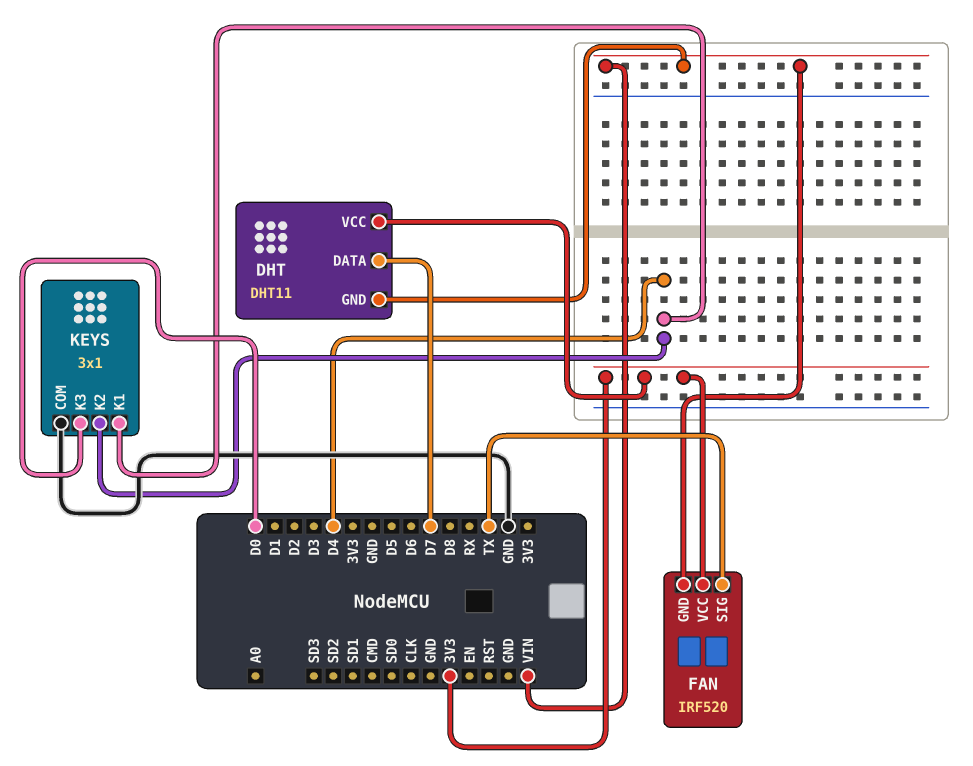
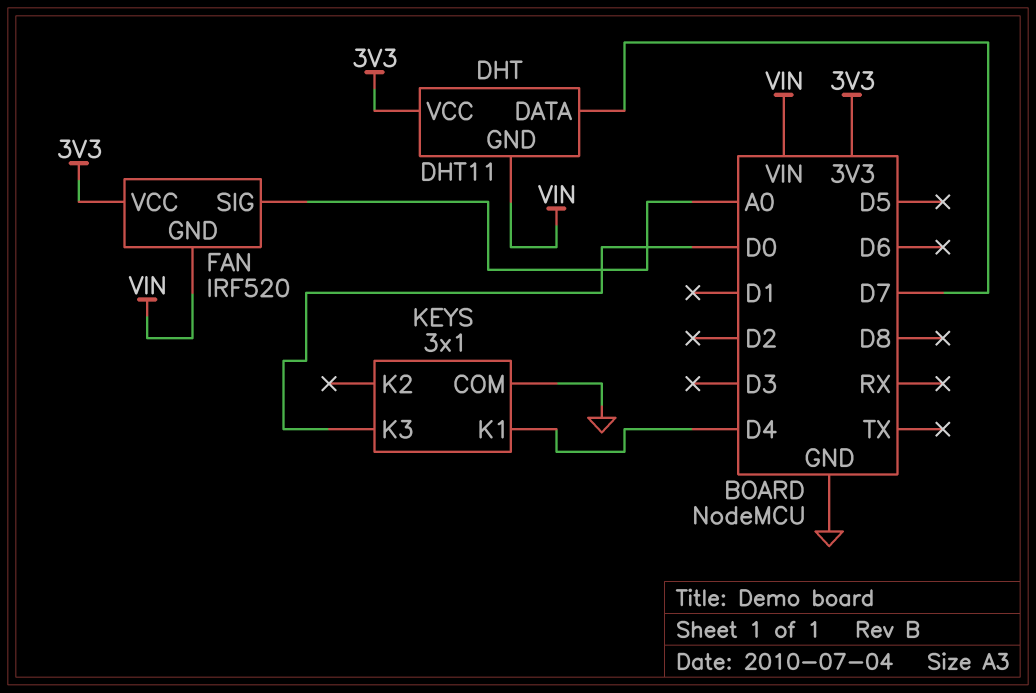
FAN pin SIG: TX -> A0
KEYS pin K2: D4 -> none

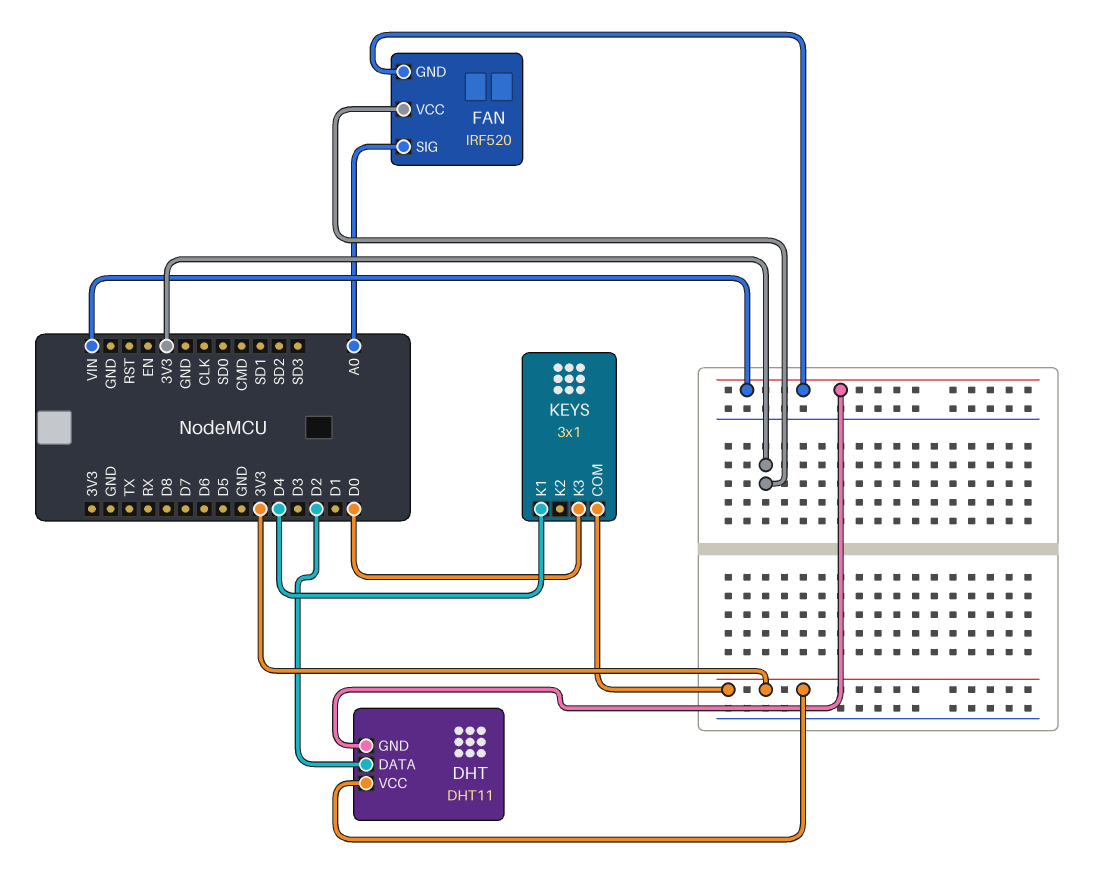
DHT pin DATA: D7 -> D2
KEYS pin COM: GND -> 3V3

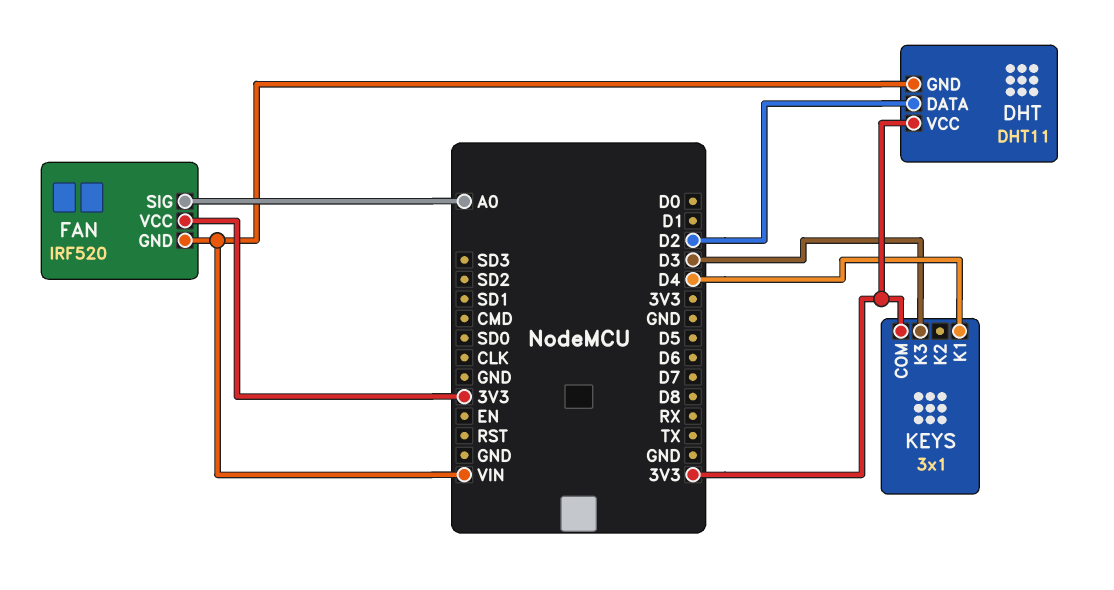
KEYS pin K3: D0 -> D3

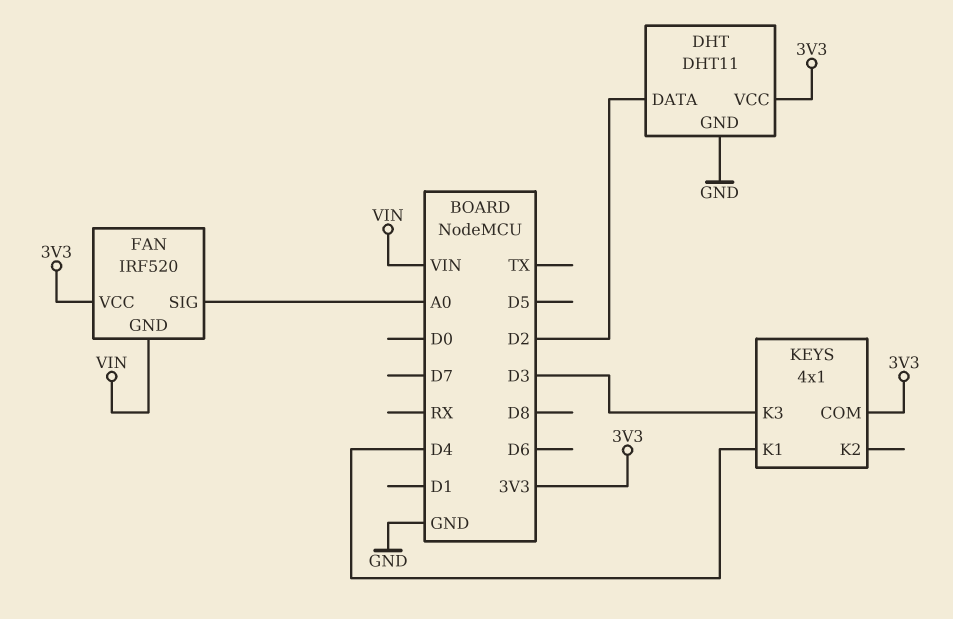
DHT pin GND: VIN -> GND
KEYS: 3x1 -> 4x1

